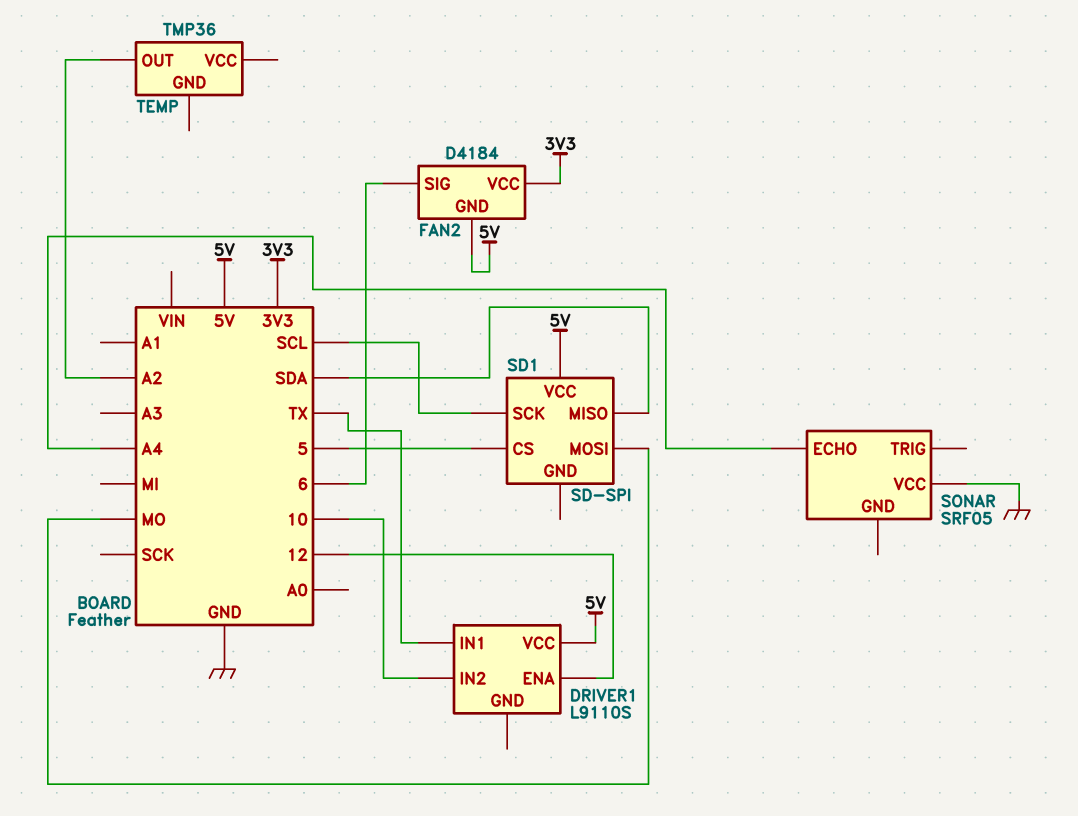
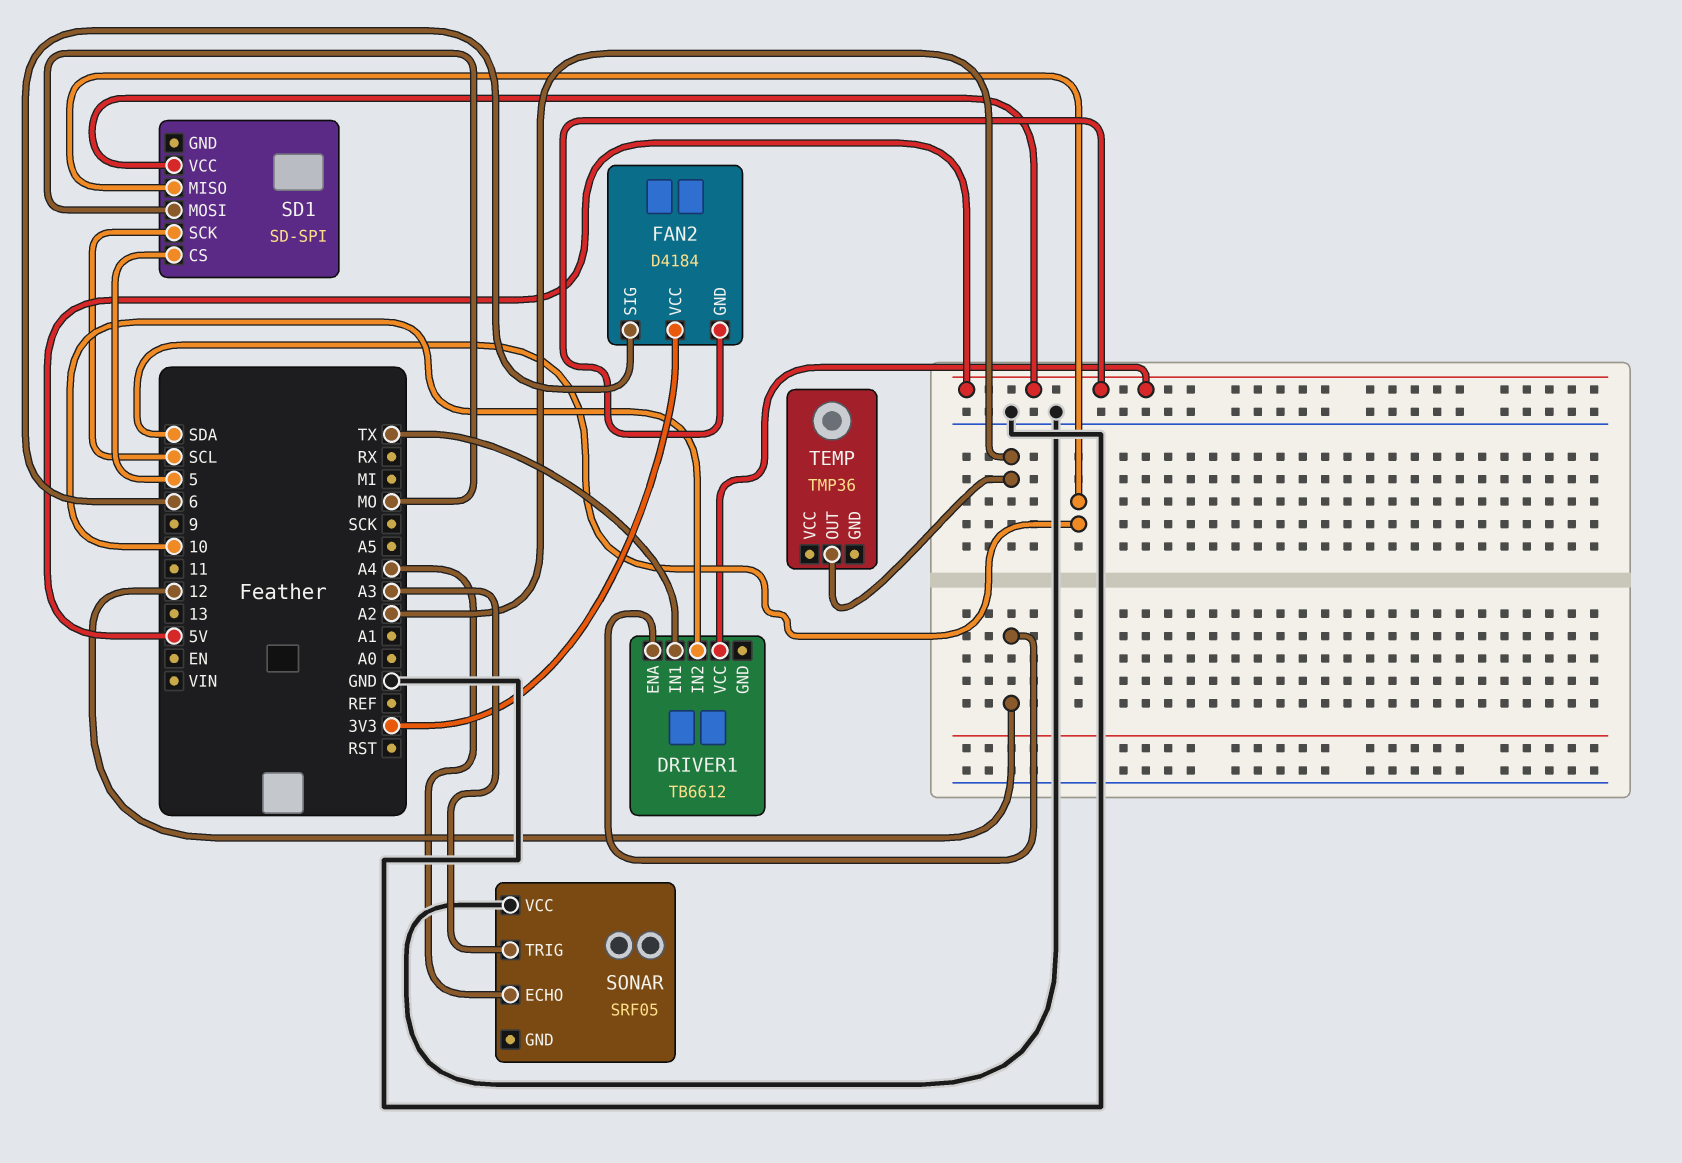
DRIVER1: L9110S -> TB6612
SONAR pin TRIG: none -> A3

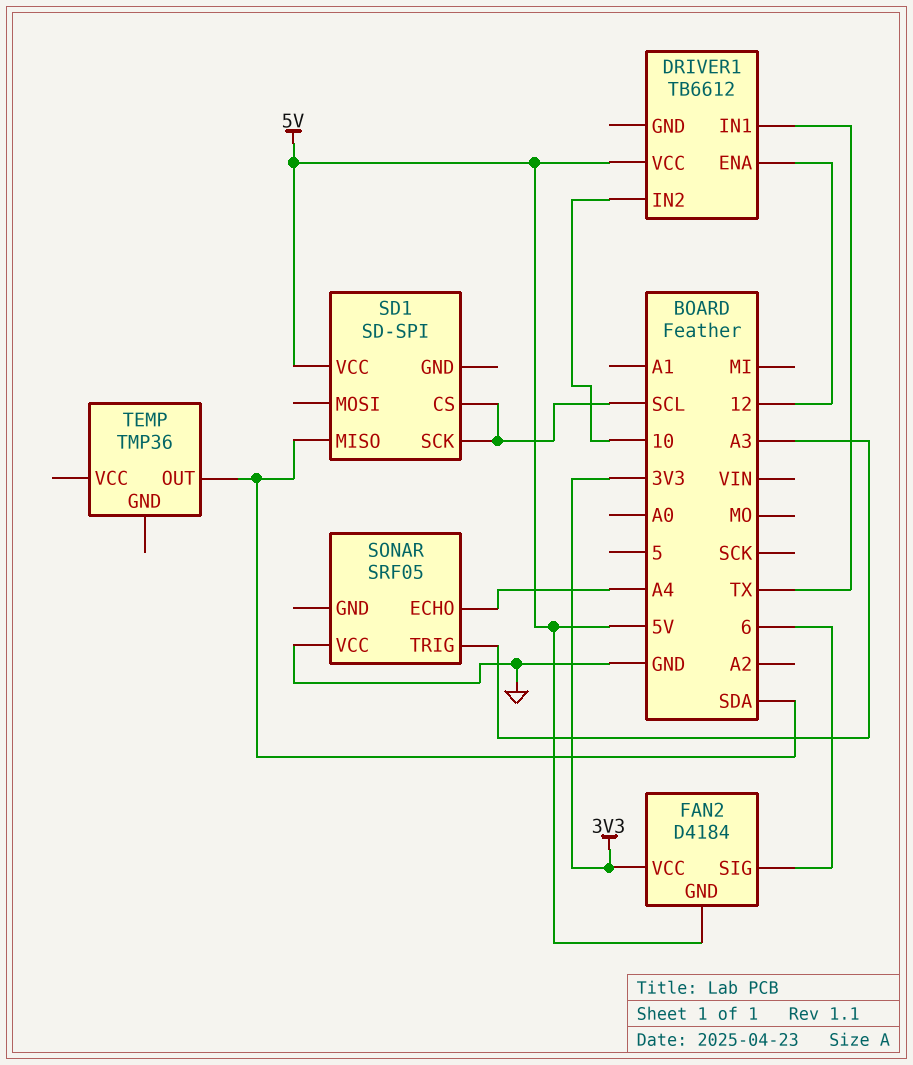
SD1 pin CS: 5 -> SCL
SD1 pin MOSI: MO -> none
TEMP pin OUT: A2 -> SDA

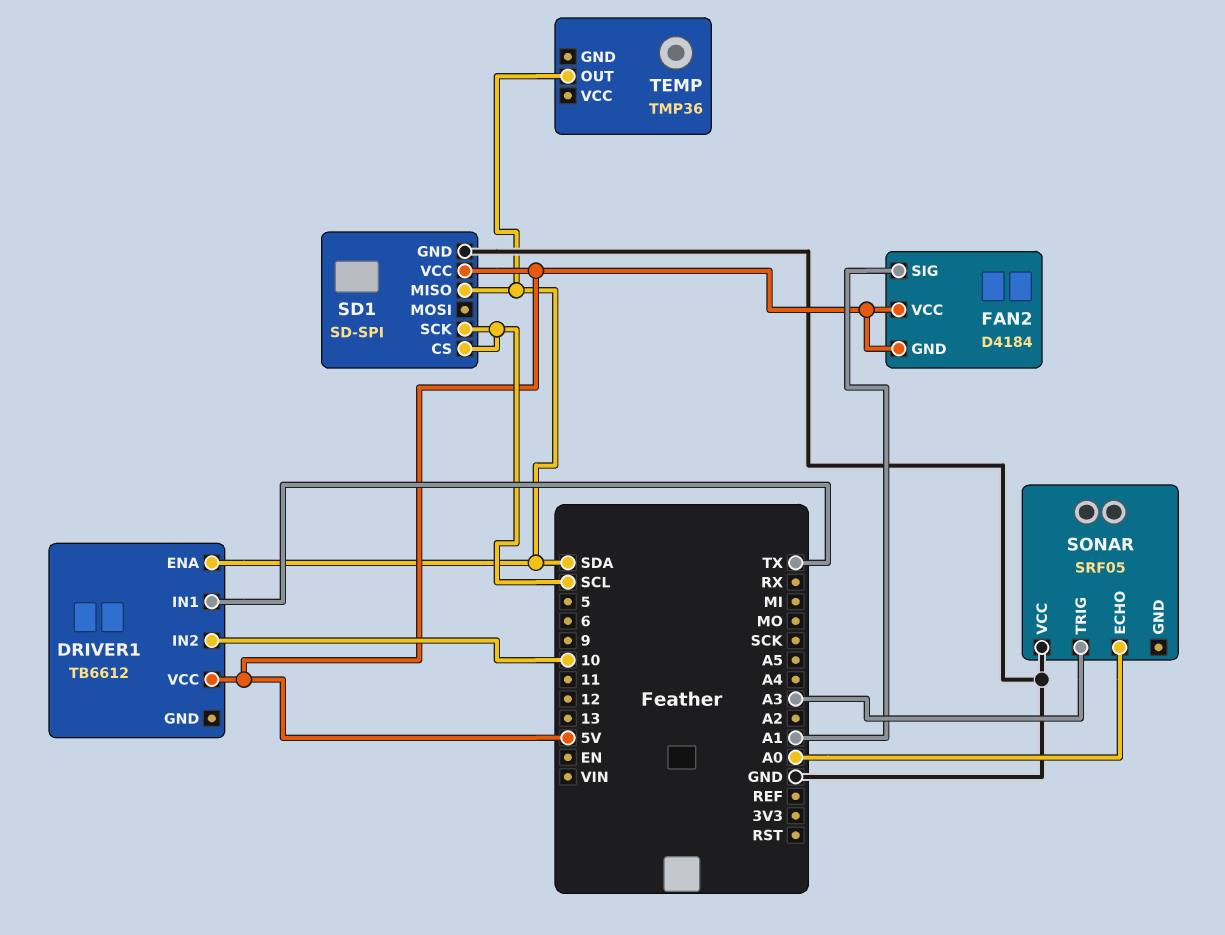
DRIVER1 pin ENA: 12 -> SDA
FAN2 pin SIG: 6 -> A1
FAN2 pin VCC: 3V3 -> 5V
SD1 pin GND: none -> GND
SONAR pin ECHO: A4 -> A0

